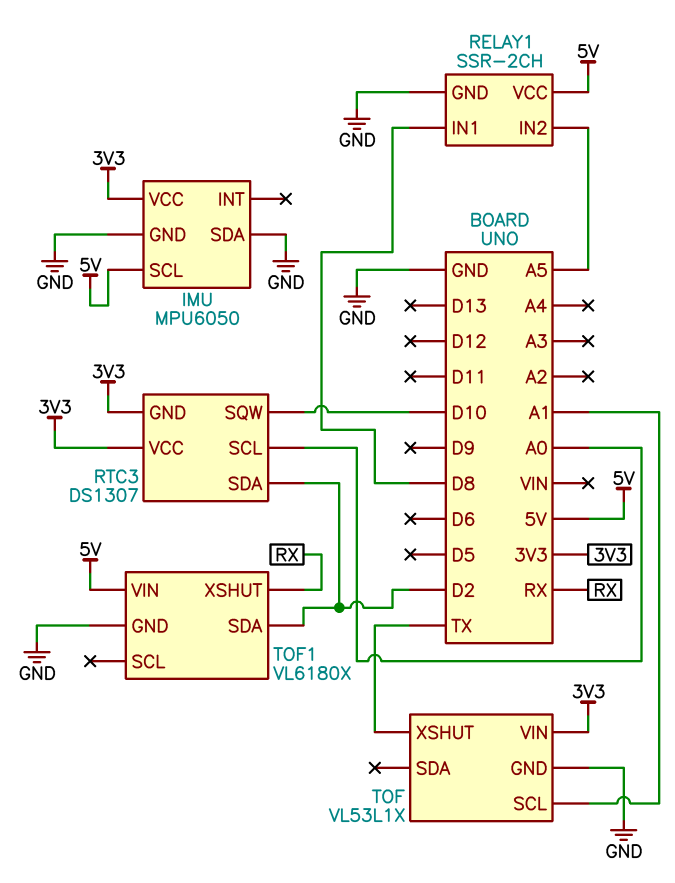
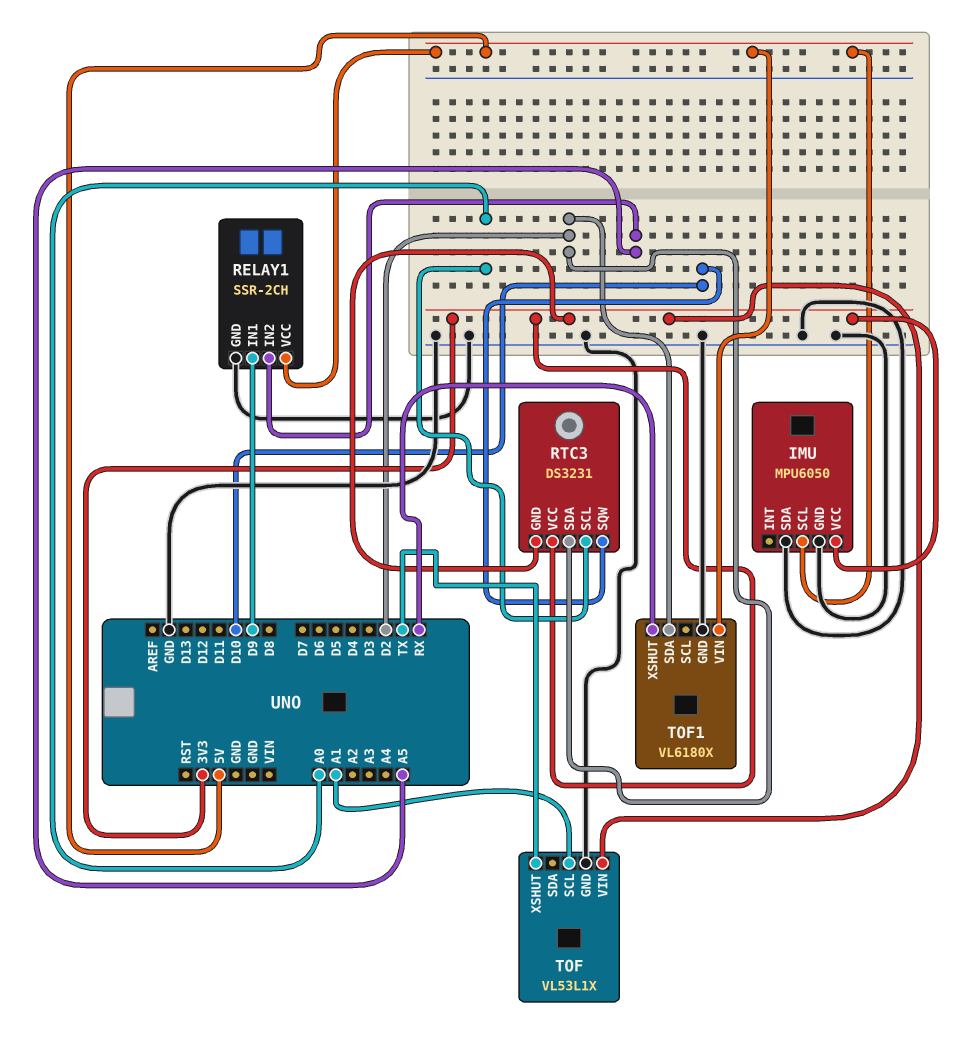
RELAY1 pin IN1: D8 -> D9
RTC3: DS1307 -> DS3231

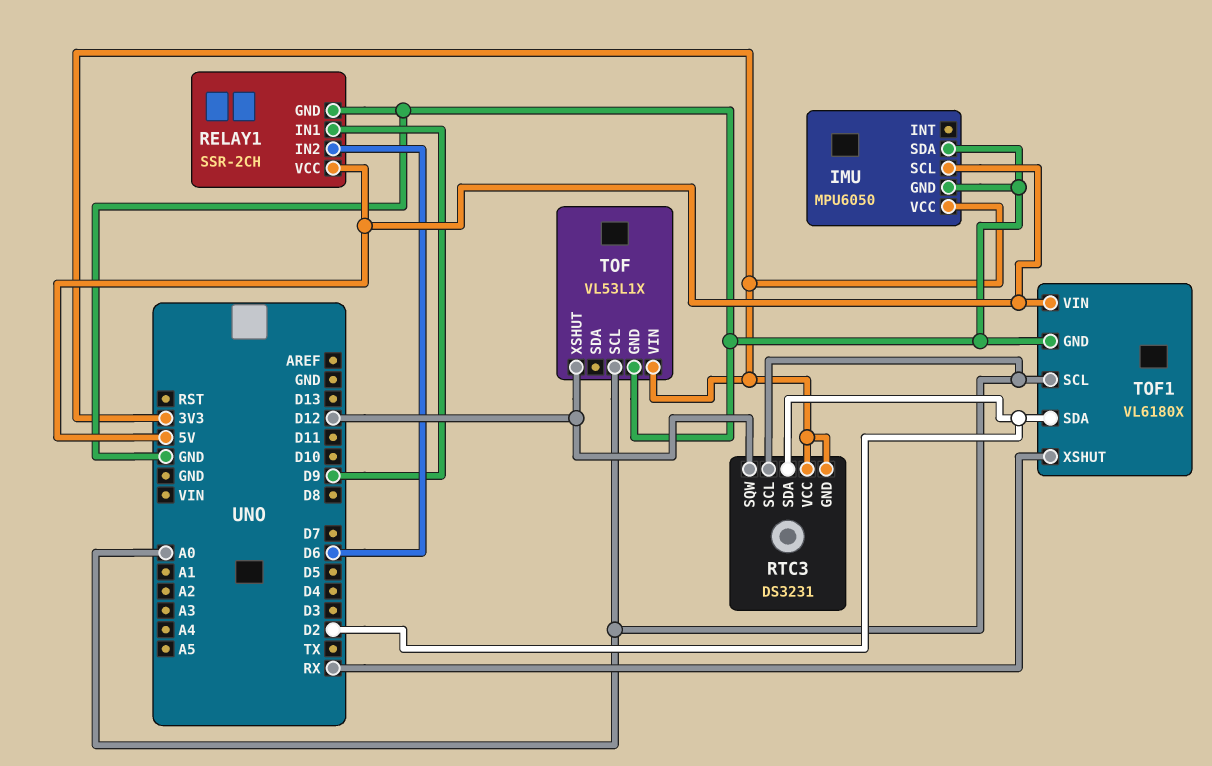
RELAY1 pin IN2: A5 -> D6
RTC3 pin SQW: D10 -> D12
TOF pin SCL: A1 -> A0
TOF pin XSHUT: TX -> D12
TOF1 pin SCL: none -> A0

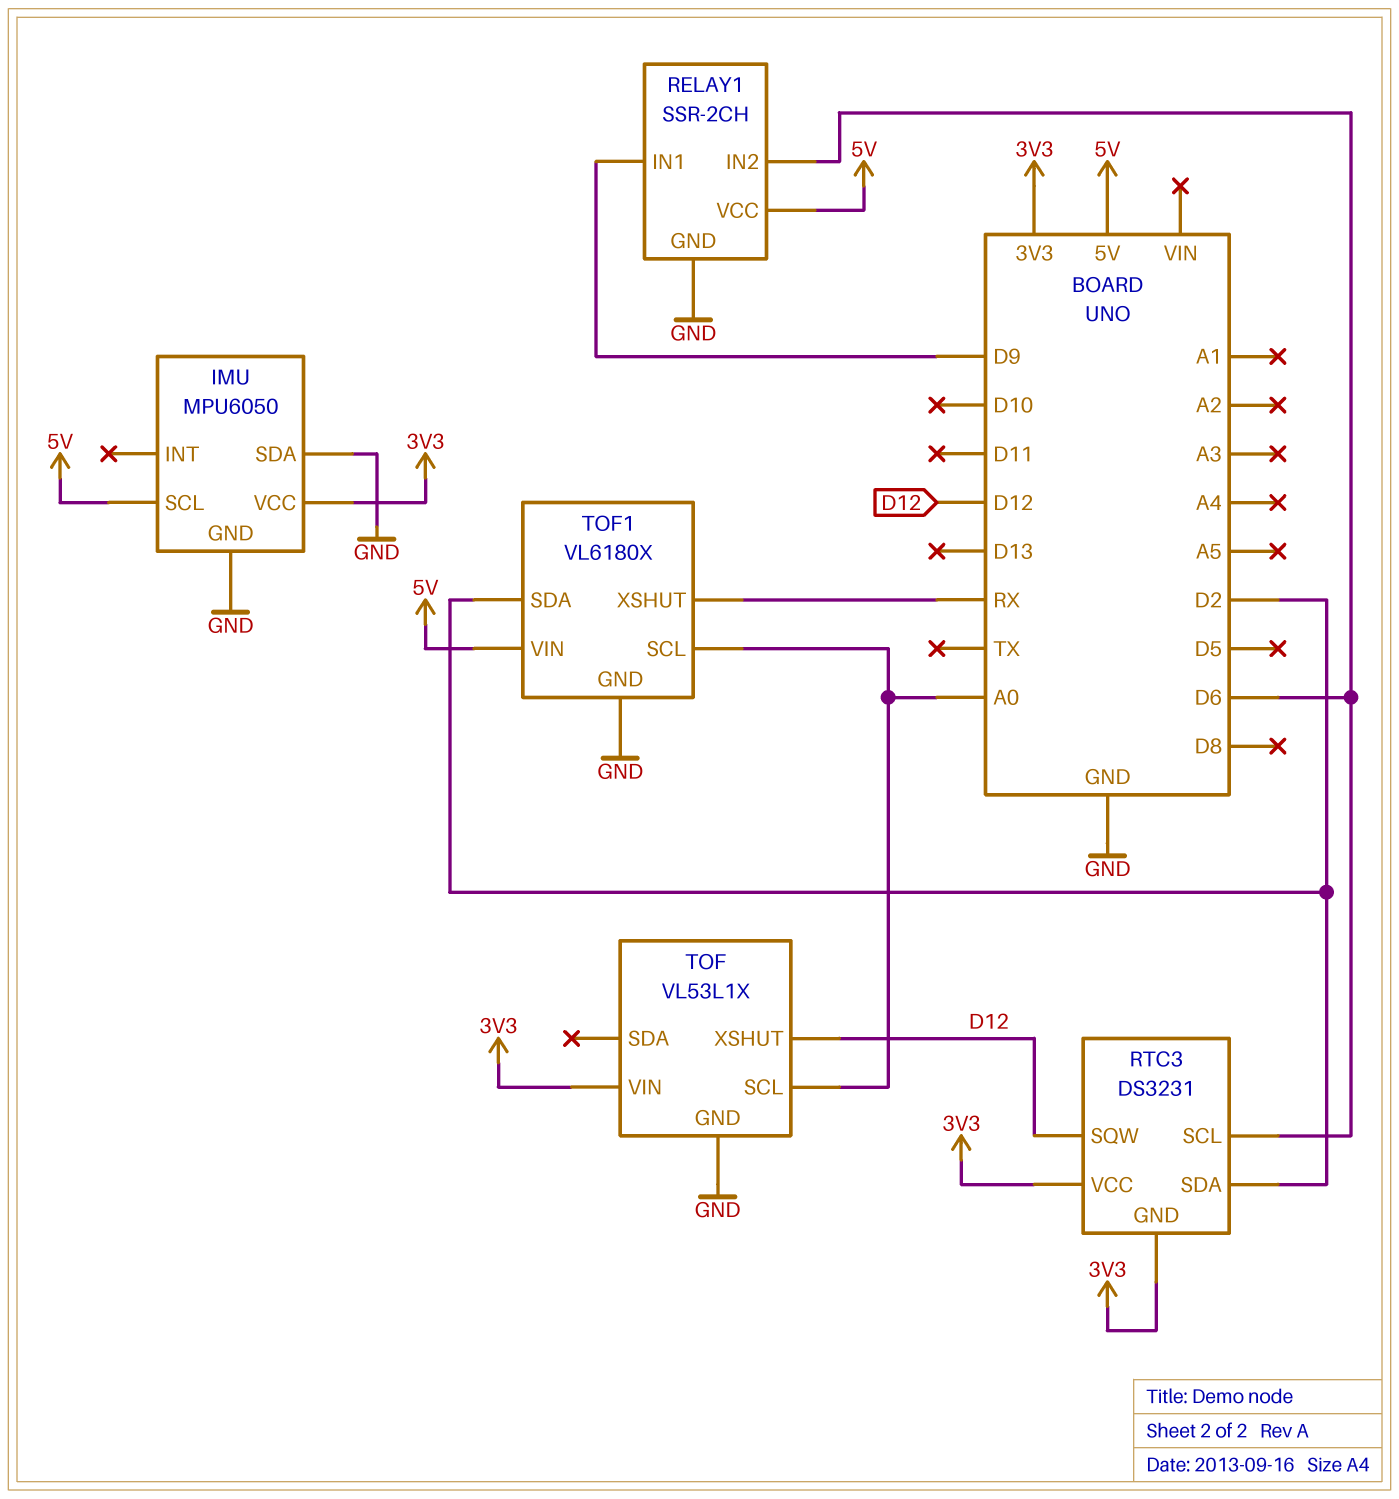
RTC3 pin SCL: A0 -> D6

